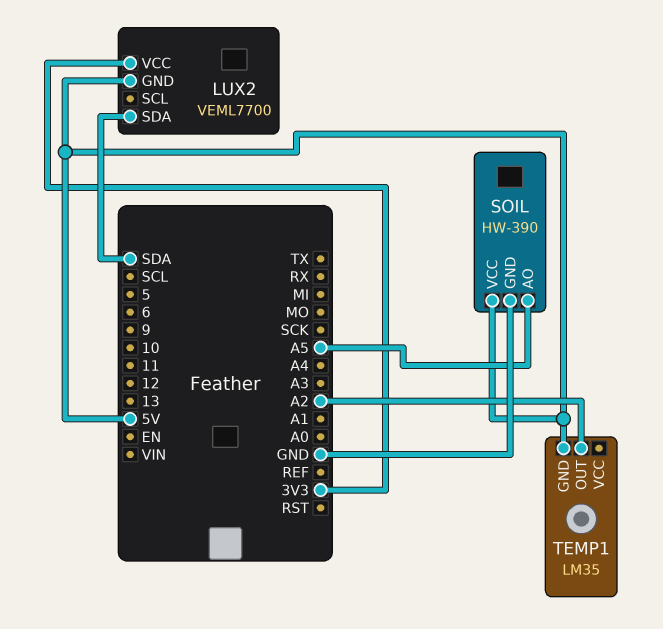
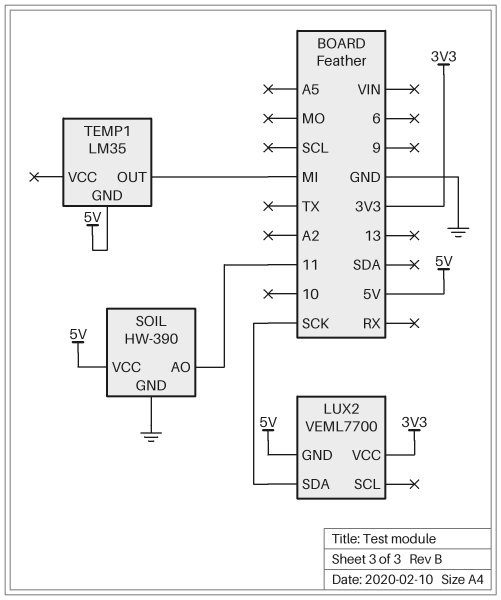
LUX2 pin SDA: SDA -> SCK
SOIL pin AO: A5 -> 11
TEMP1 pin OUT: A2 -> MI

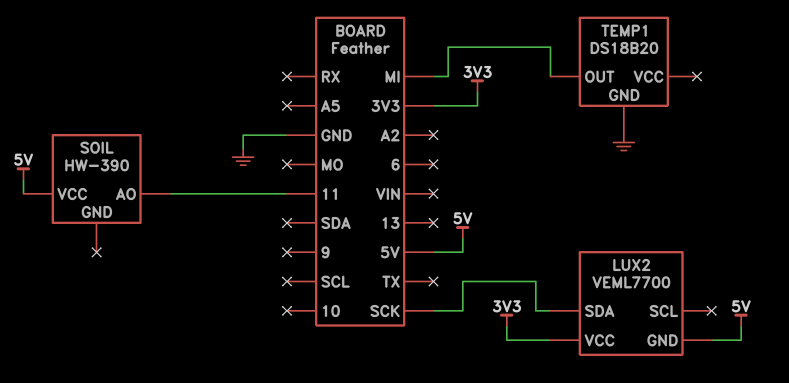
SOIL pin GND: GND -> none
TEMP1: LM35 -> DS18B20
TEMP1 pin GND: 5V -> GND

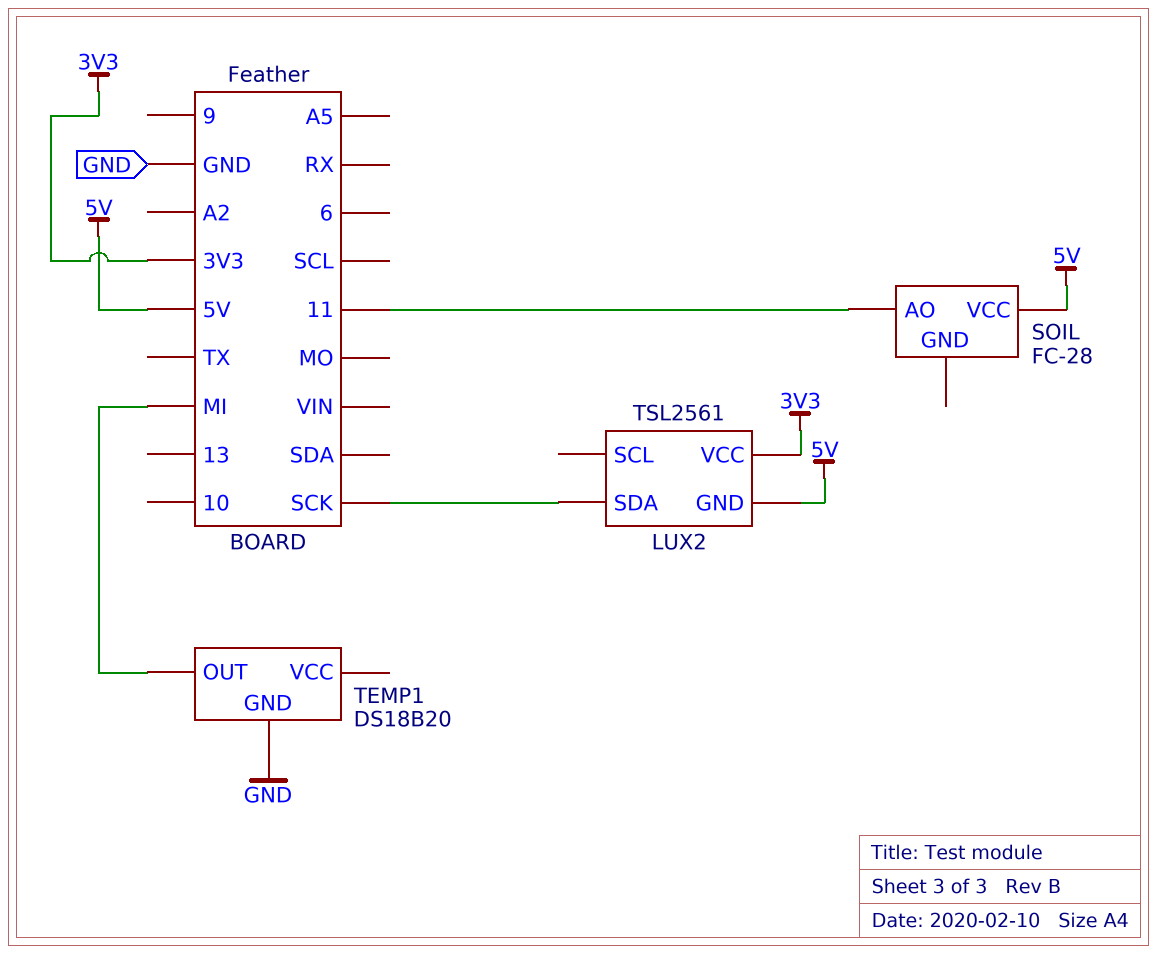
LUX2: VEML7700 -> TSL2561
SOIL: HW-390 -> FC-28

